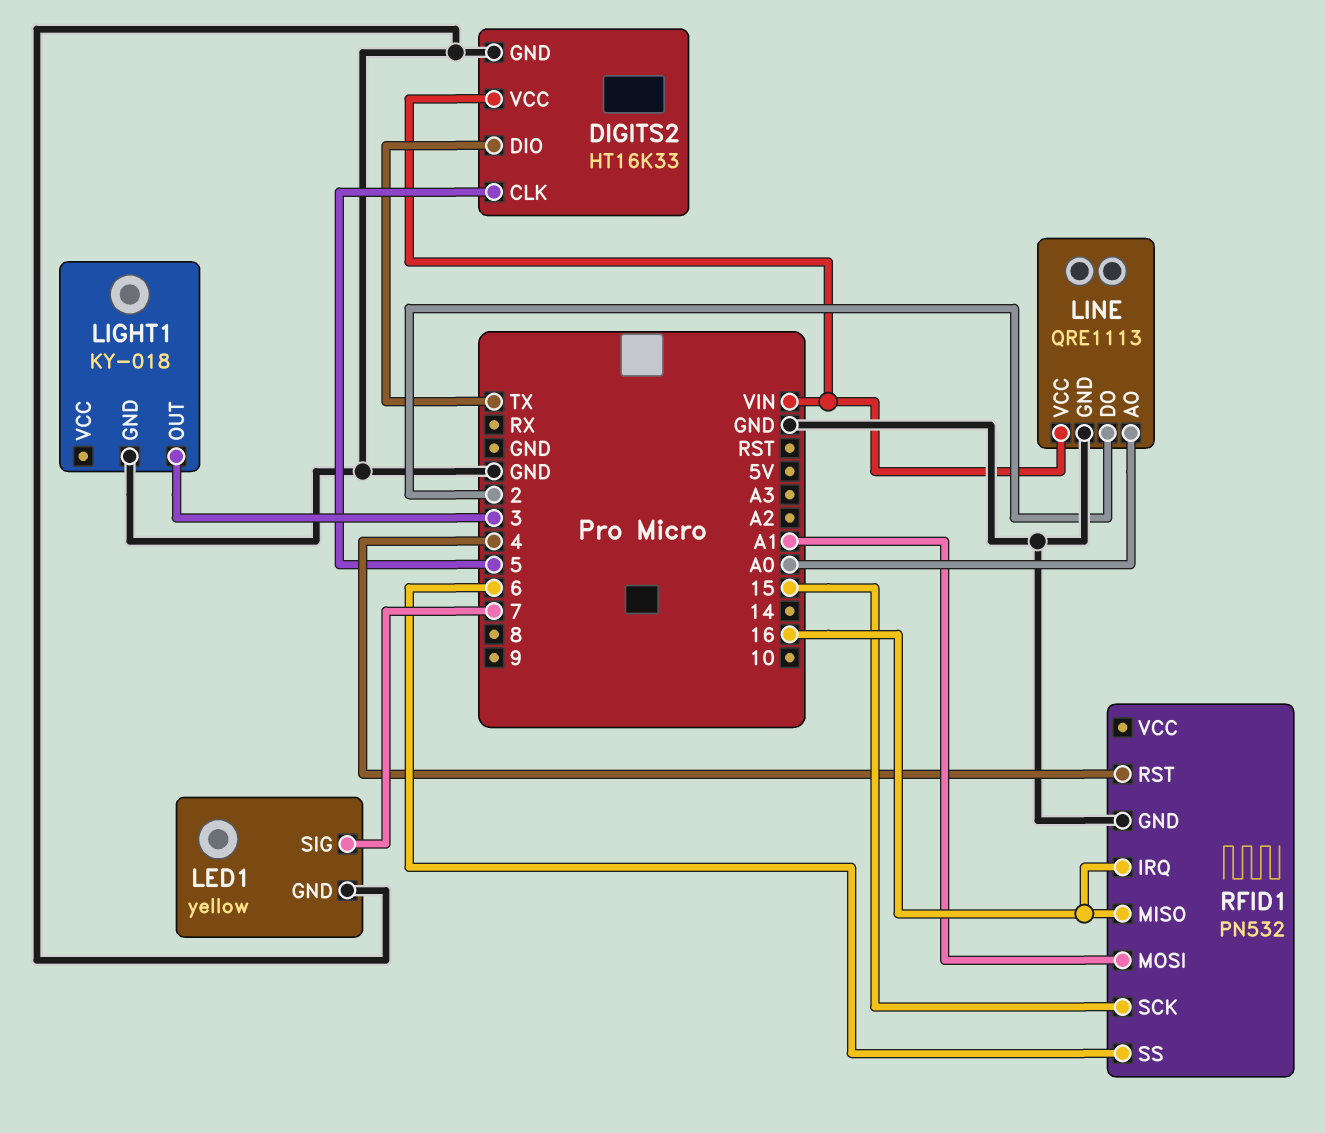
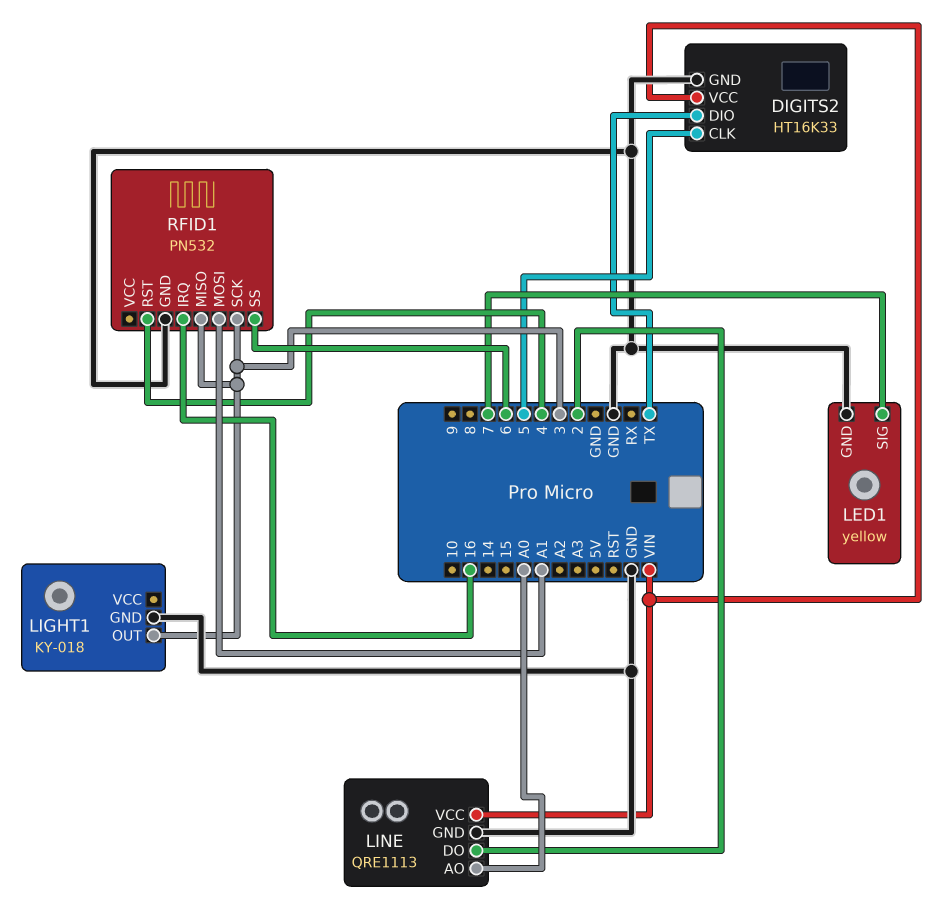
RFID1 pin MISO: 16 -> 3
RFID1 pin SCK: 15 -> 3

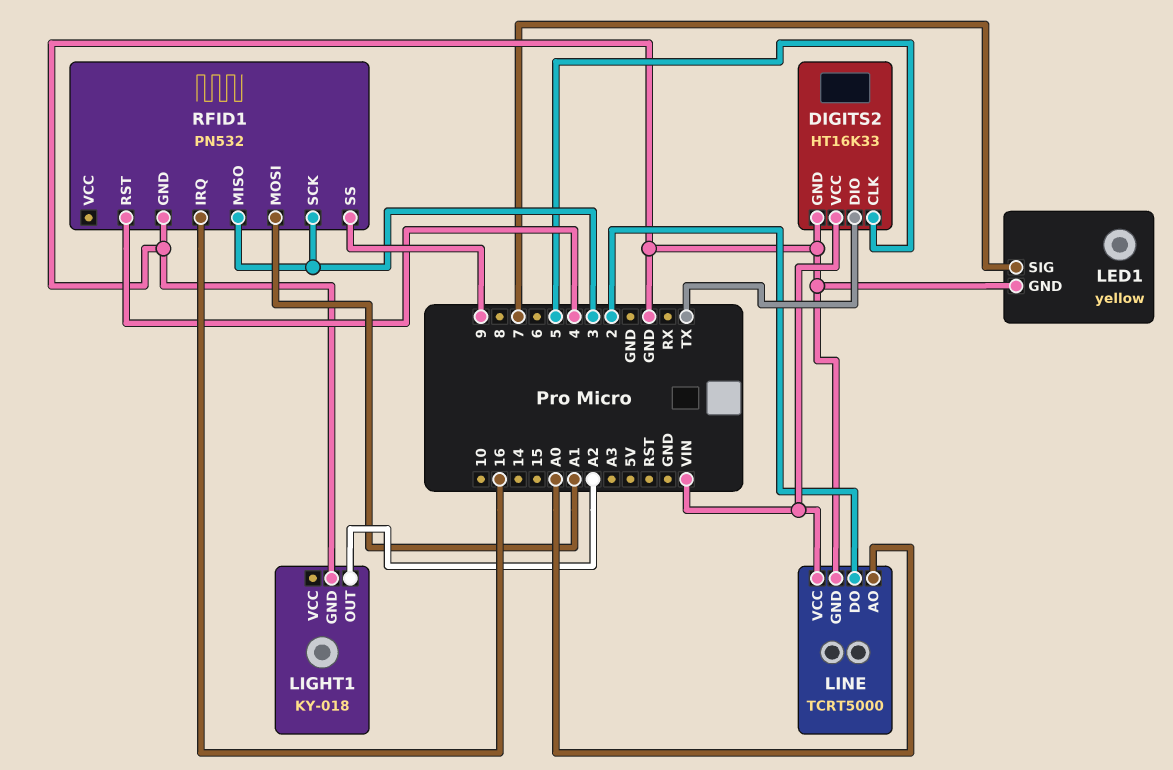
LIGHT1 pin OUT: 3 -> A2
LINE: QRE1113 -> TCRT5000
RFID1 pin SS: 6 -> 9

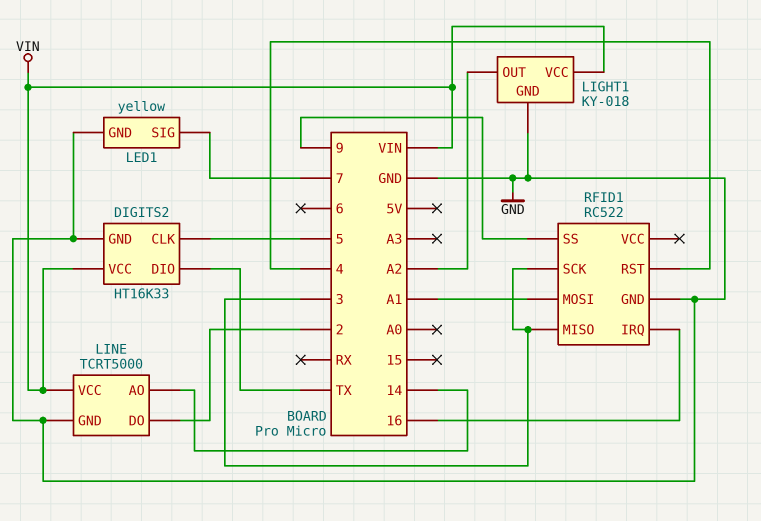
LIGHT1 pin VCC: none -> VIN
LINE pin AO: A0 -> 14
RFID1: PN532 -> RC522

